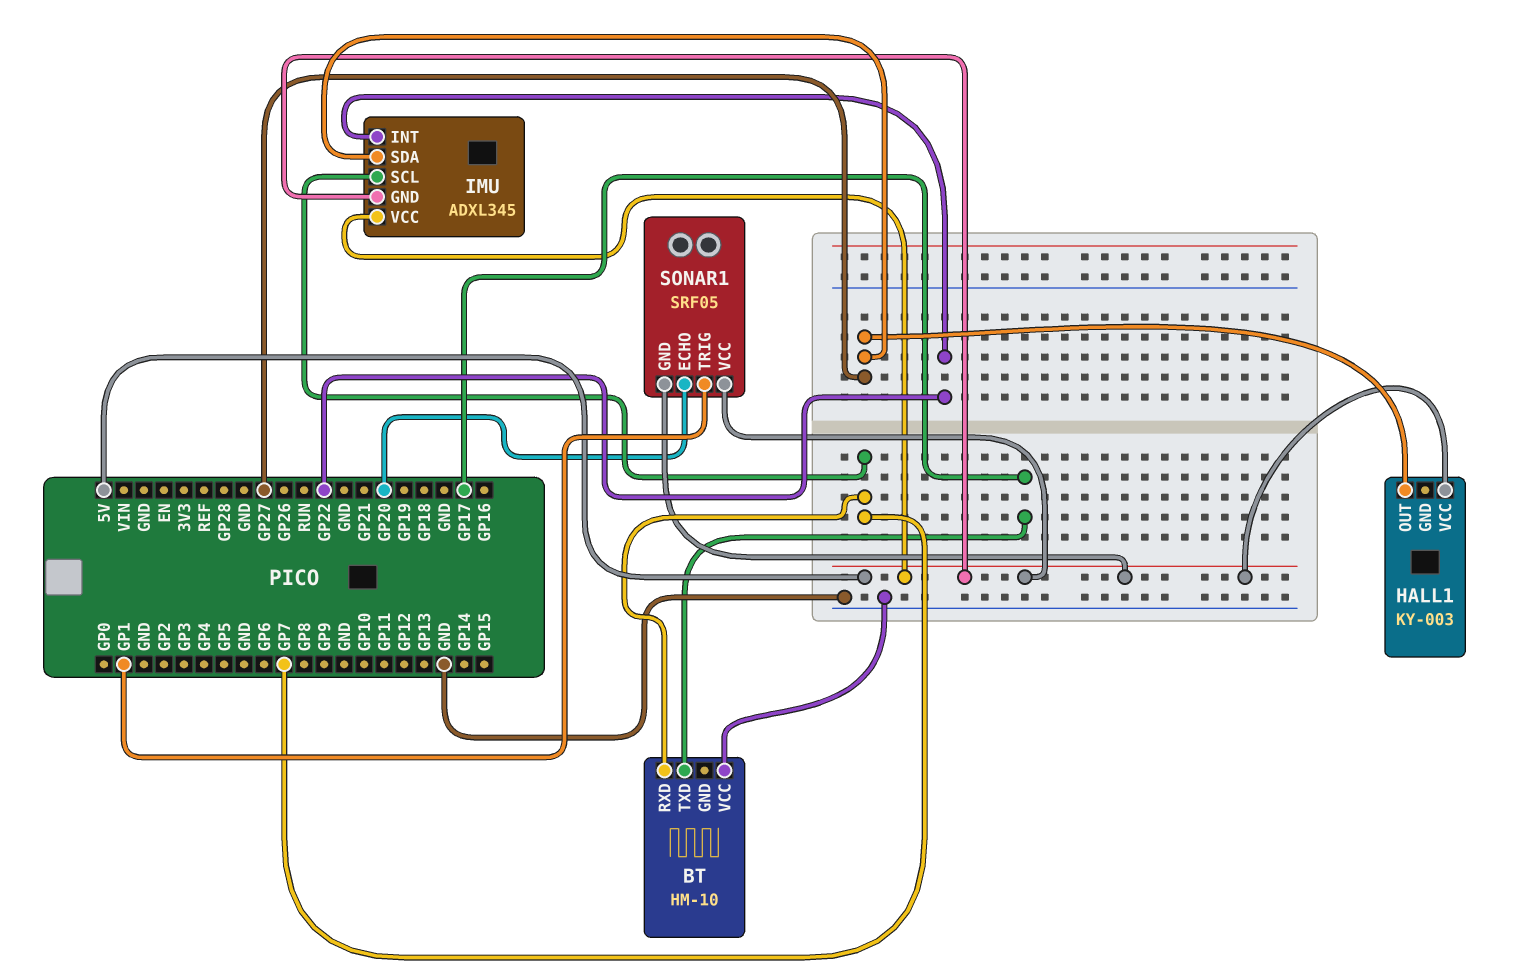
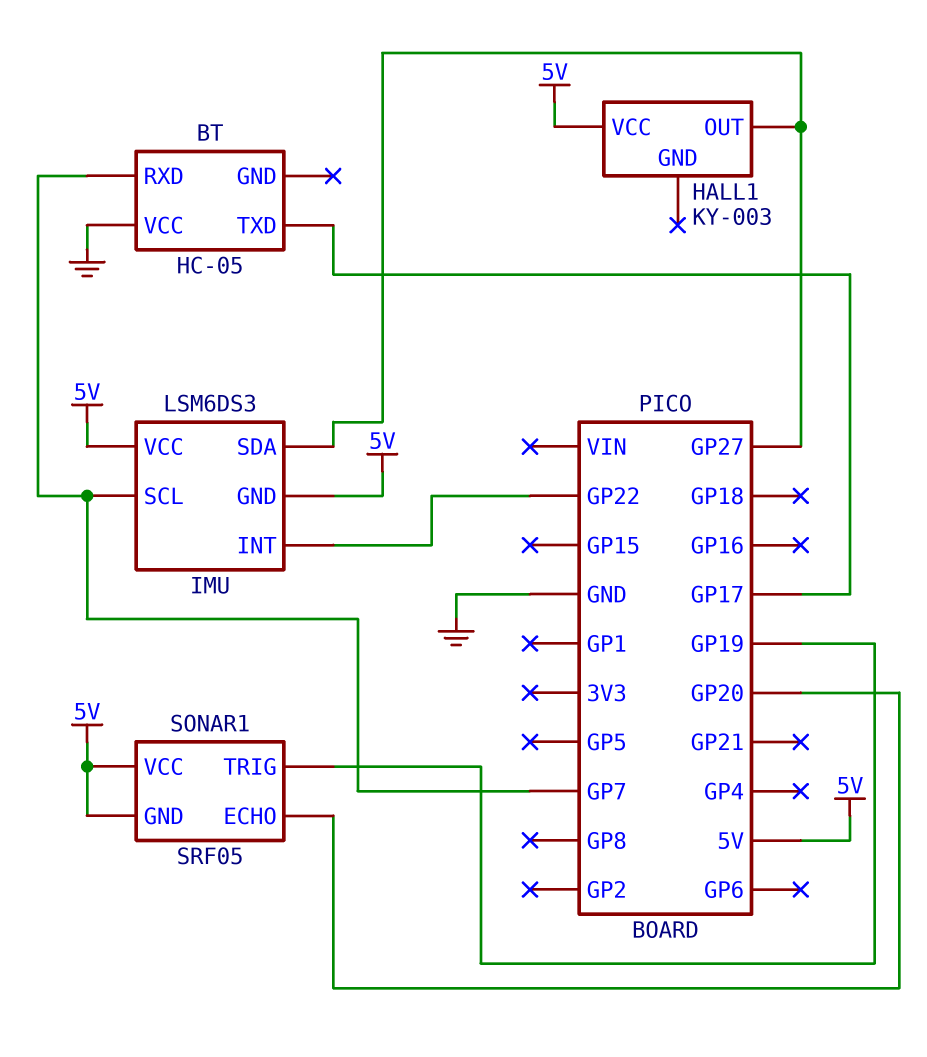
BT: HM-10 -> HC-05
IMU: ADXL345 -> LSM6DS3
SONAR1 pin TRIG: GP1 -> GP19

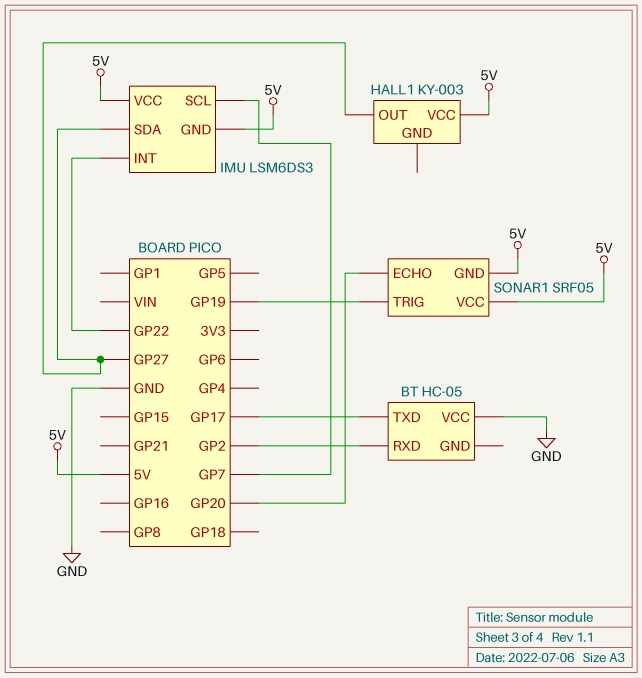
BT pin RXD: GP7 -> GP2

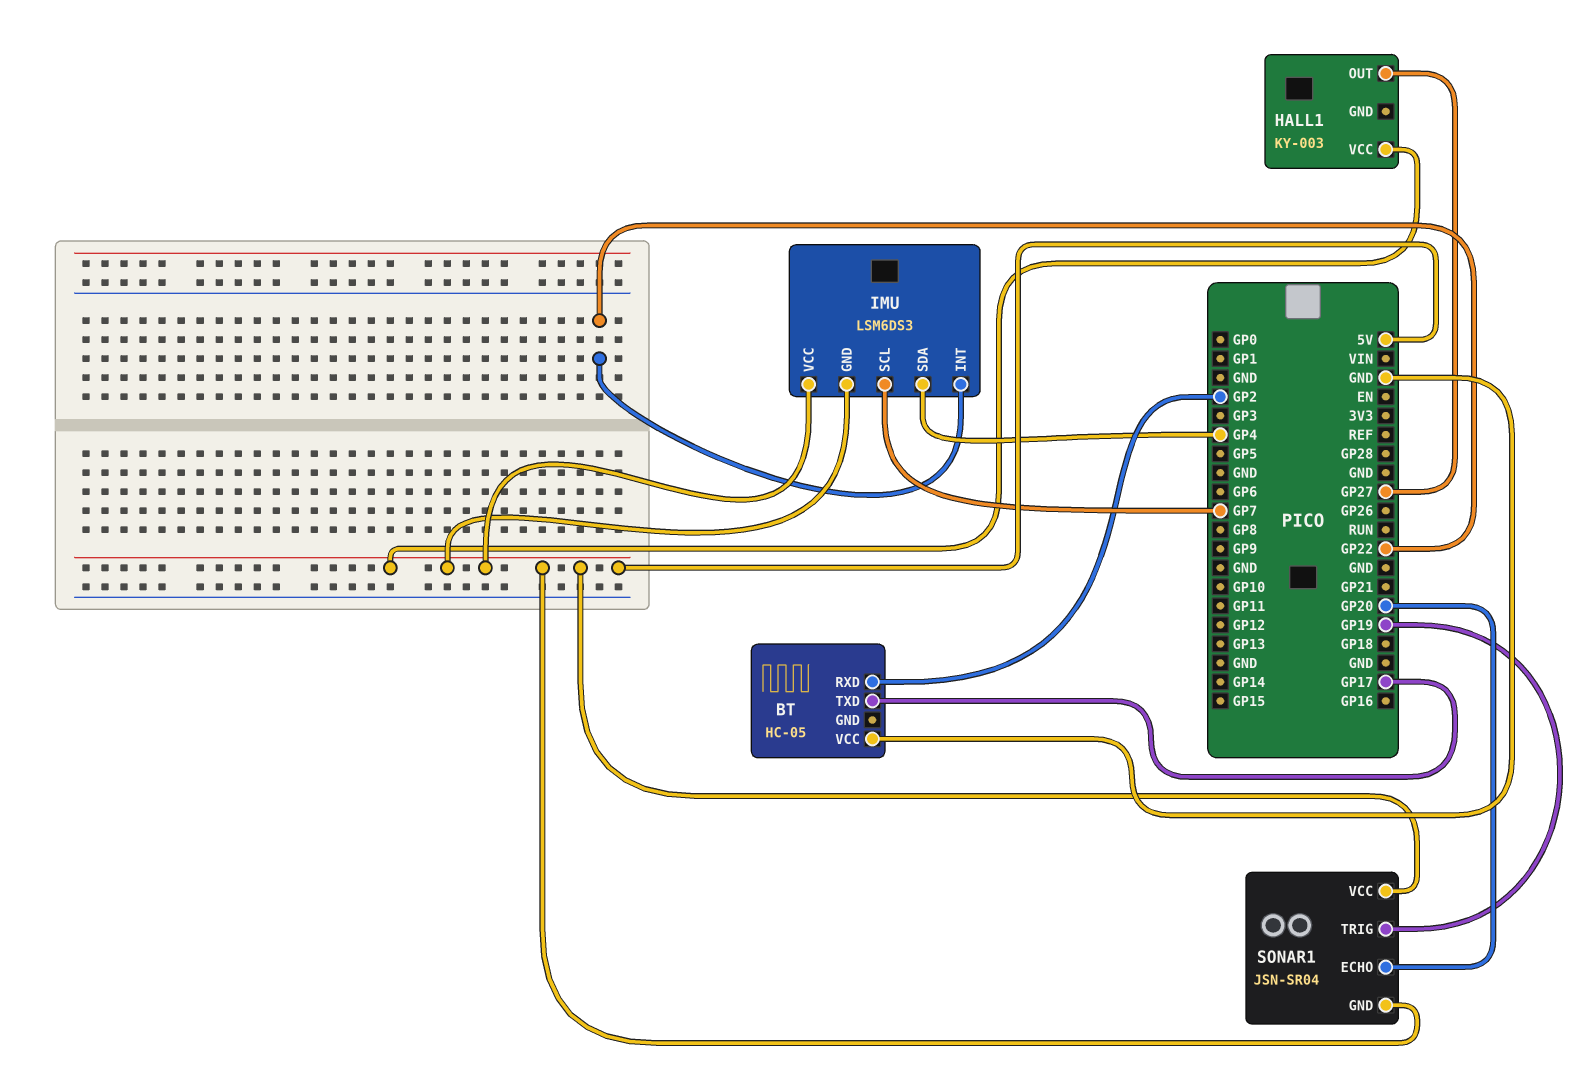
IMU pin SDA: GP27 -> GP4
SONAR1: SRF05 -> JSN-SR04

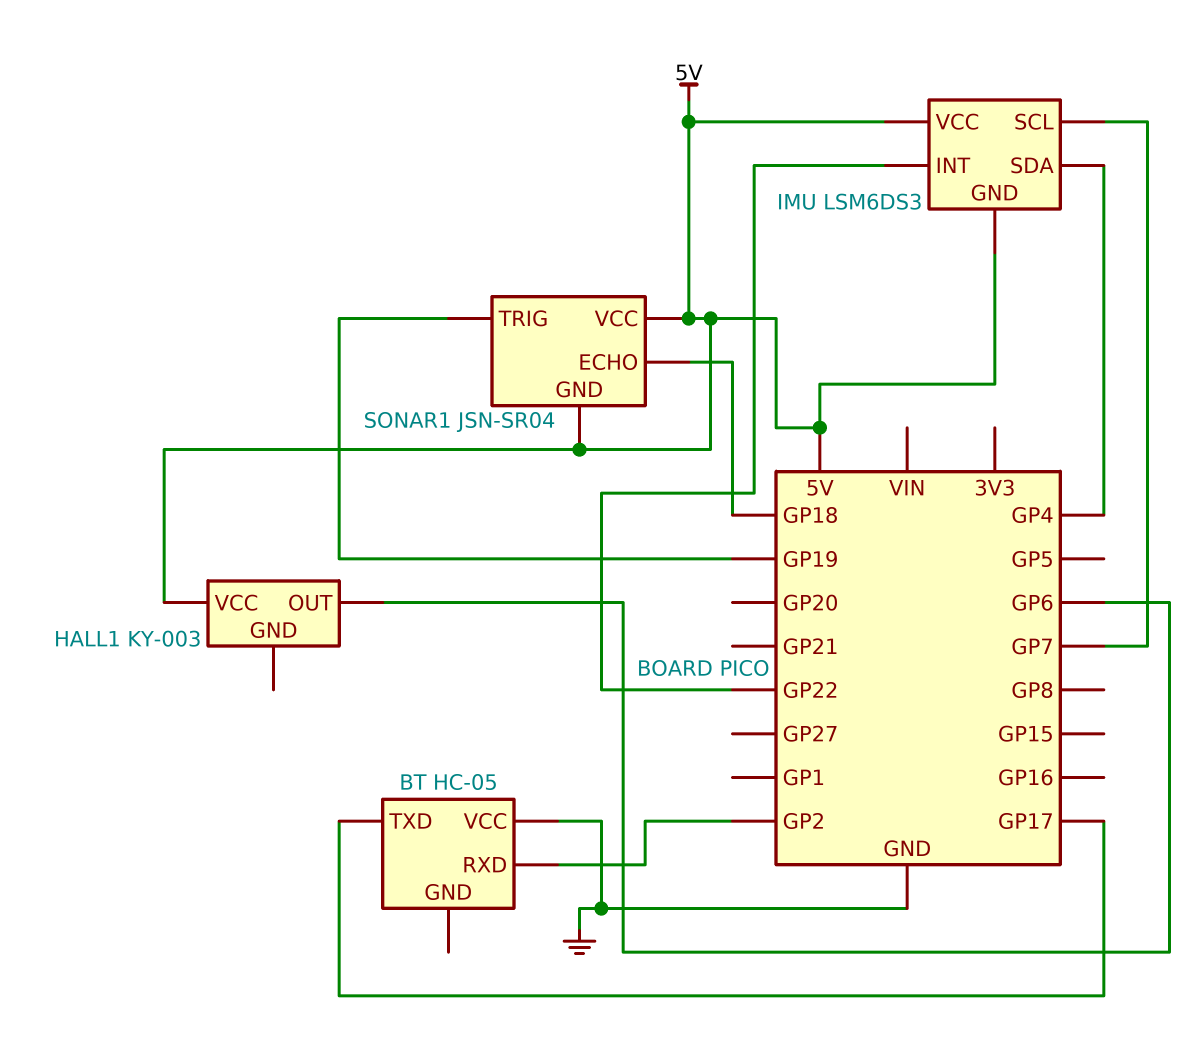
HALL1 pin OUT: GP27 -> GP6
SONAR1 pin ECHO: GP20 -> GP18

